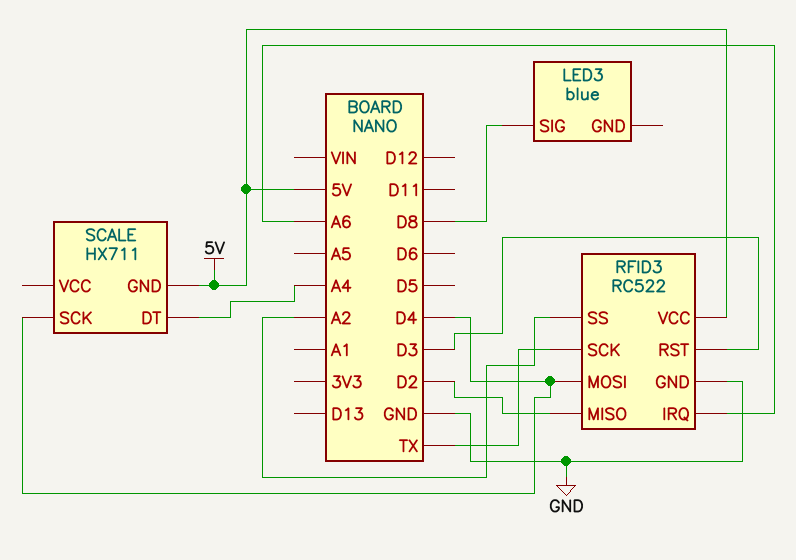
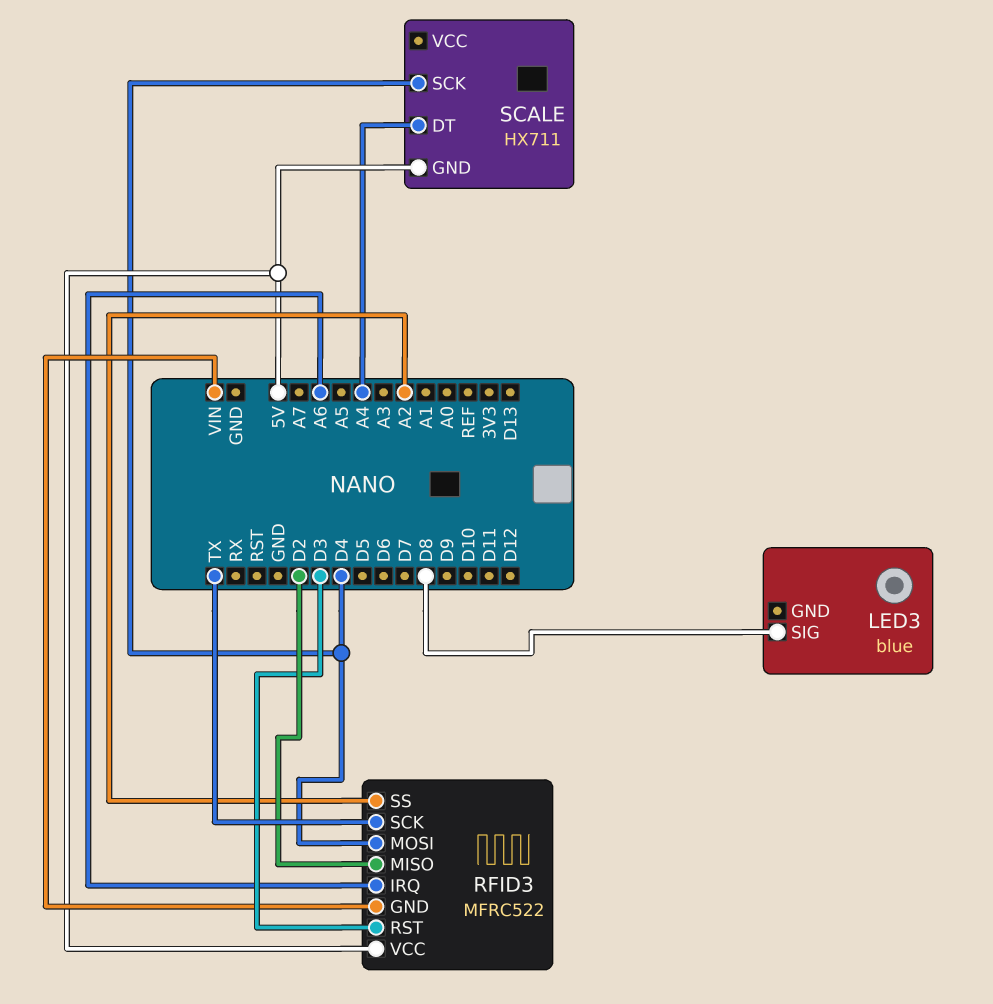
RFID3: RC522 -> MFRC522
RFID3 pin GND: GND -> VIN

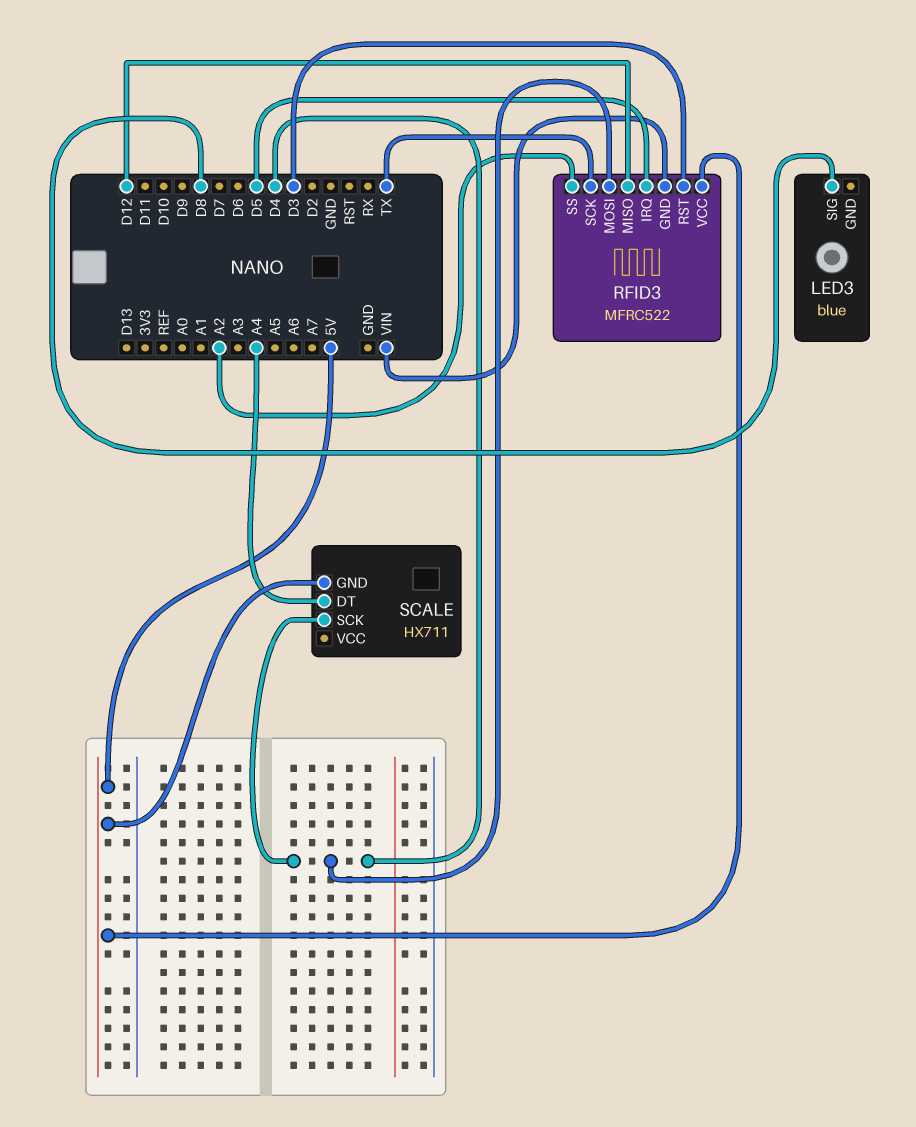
RFID3 pin IRQ: A6 -> D5
RFID3 pin MISO: D2 -> D12

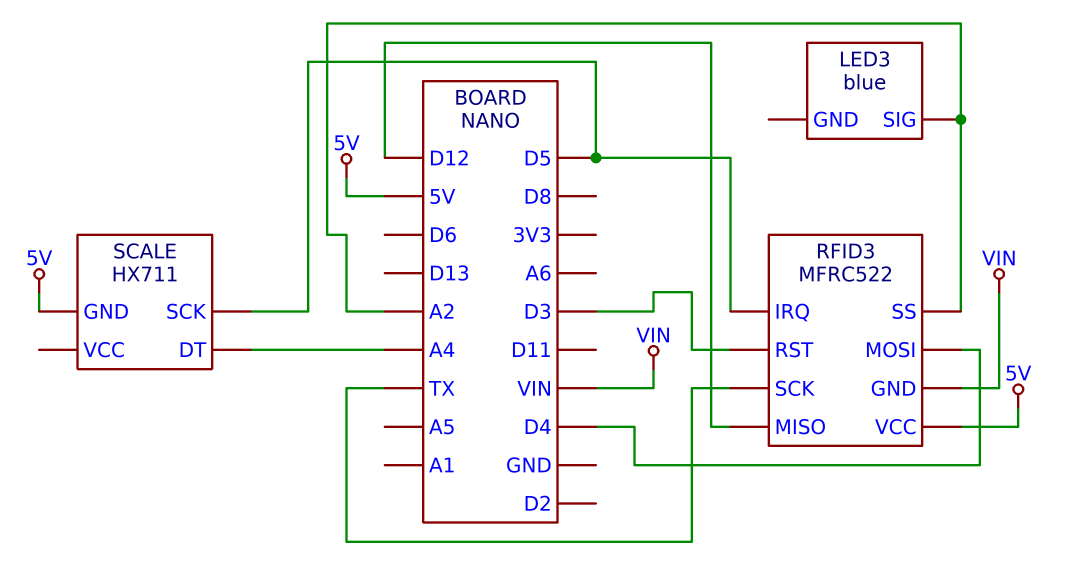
LED3 pin SIG: D8 -> A2
SCALE pin SCK: D4 -> D5

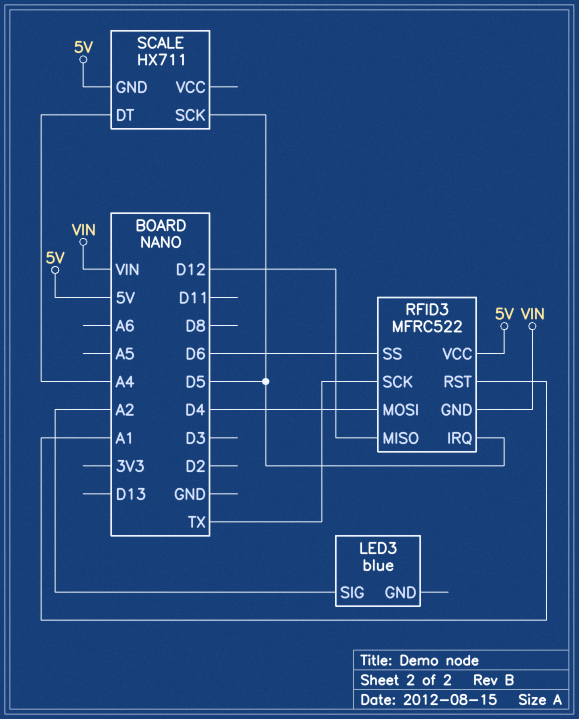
RFID3 pin RST: D3 -> A1
RFID3 pin SS: A2 -> D6

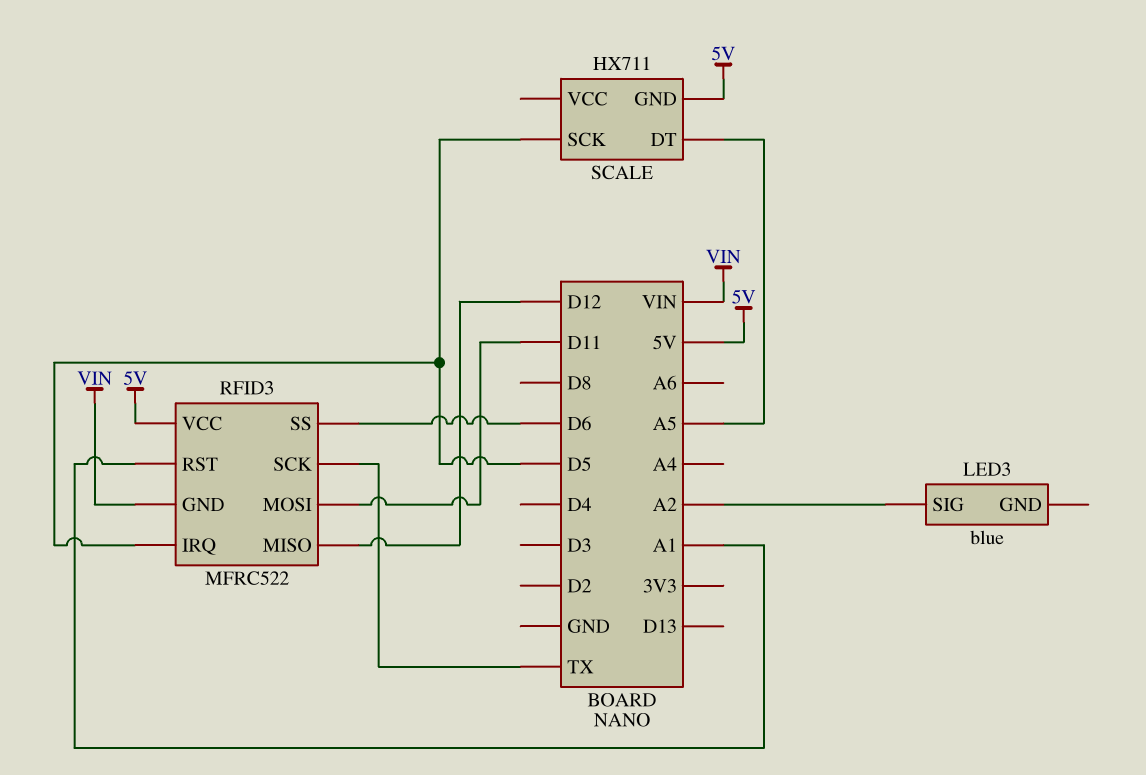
RFID3 pin MOSI: D4 -> D11
SCALE pin DT: A4 -> A5

